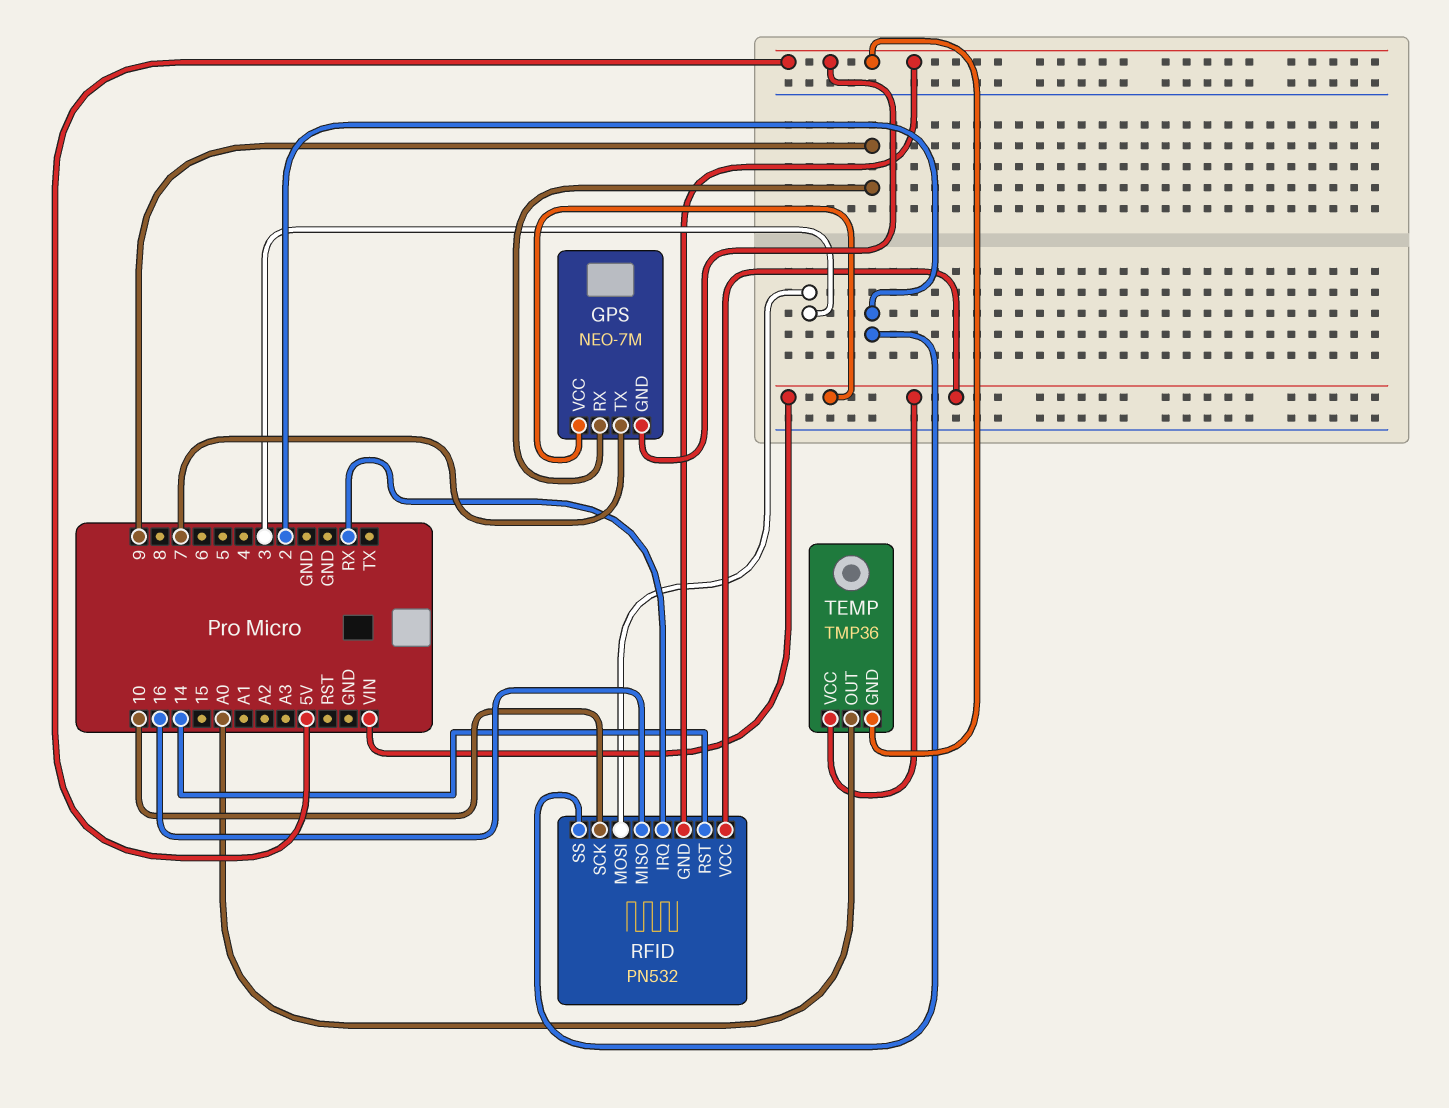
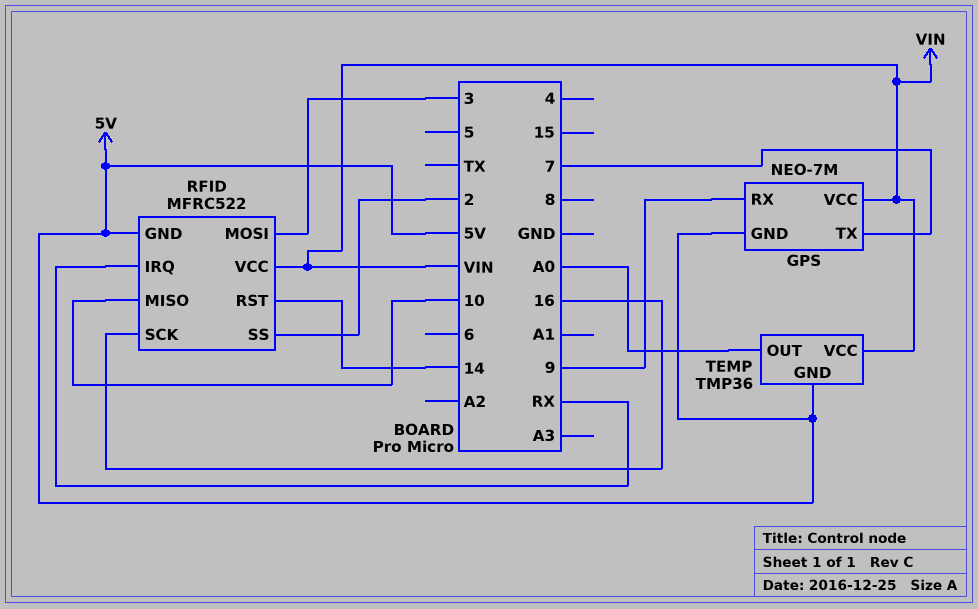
RFID: PN532 -> MFRC522
RFID pin MISO: 16 -> 10
RFID pin SCK: 10 -> 16

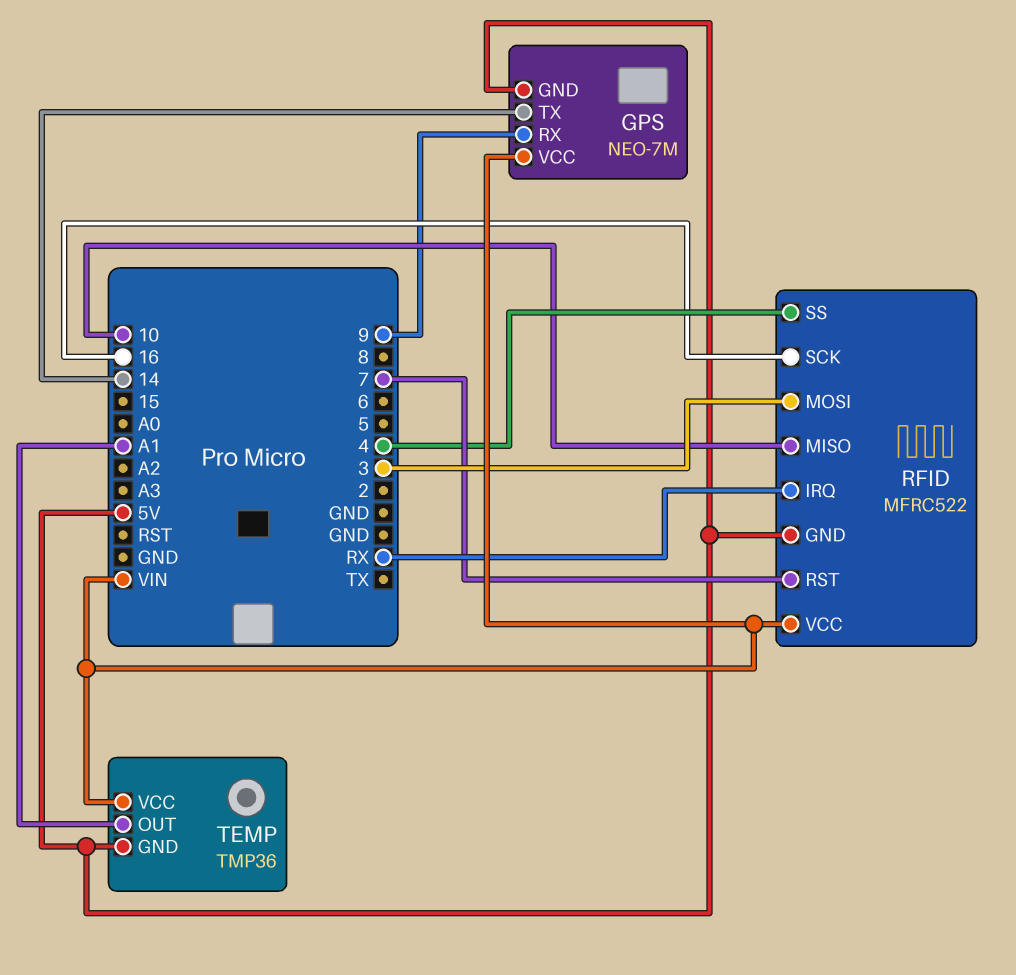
GPS pin TX: 7 -> 14
RFID pin RST: 14 -> 7
RFID pin SS: 2 -> 4
TEMP pin OUT: A0 -> A1

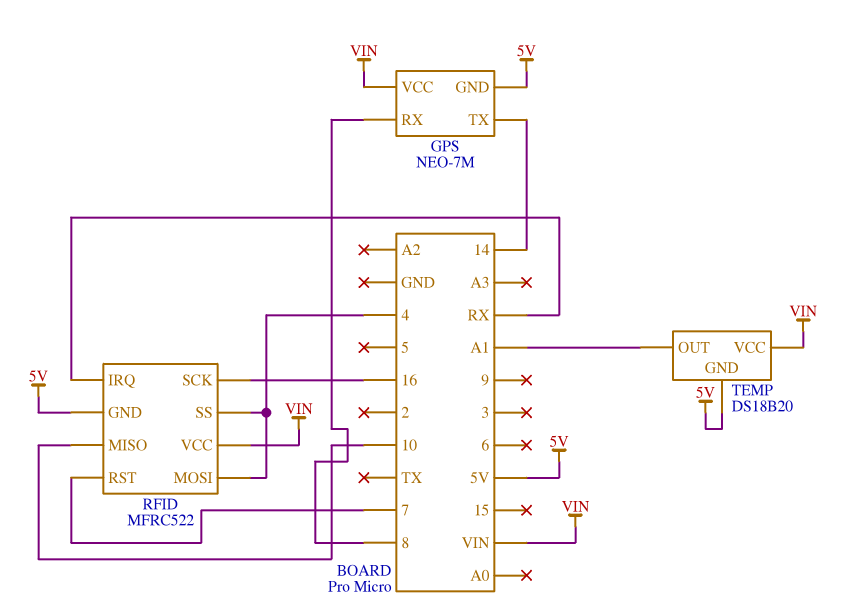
GPS pin RX: 9 -> 8
RFID pin MOSI: 3 -> 4
TEMP: TMP36 -> DS18B20

